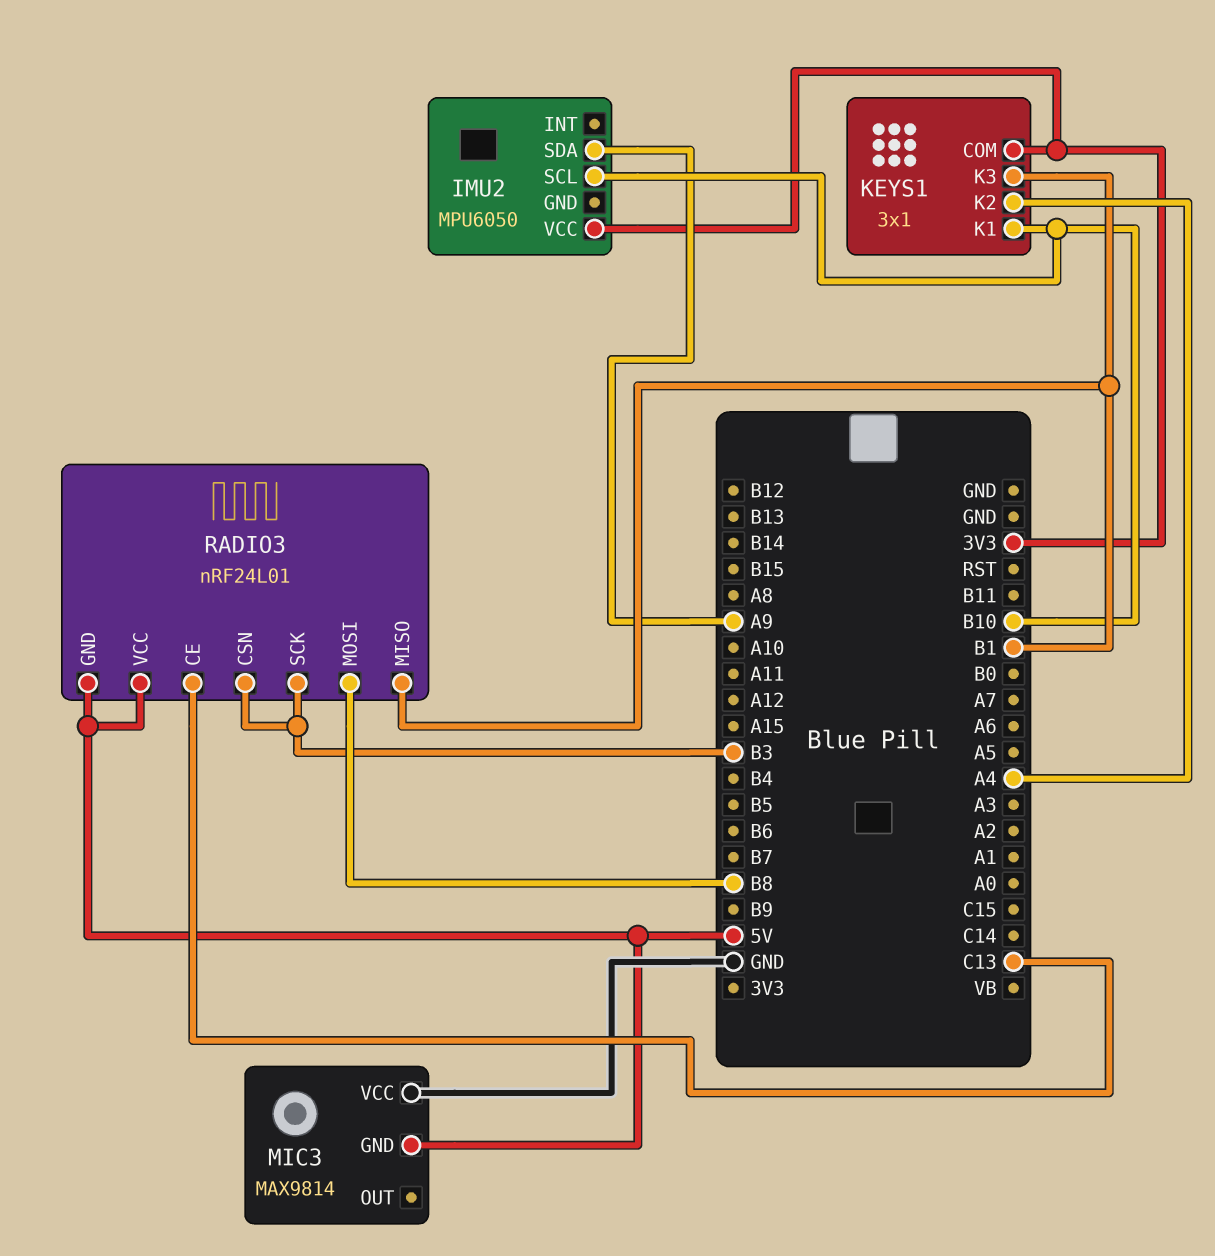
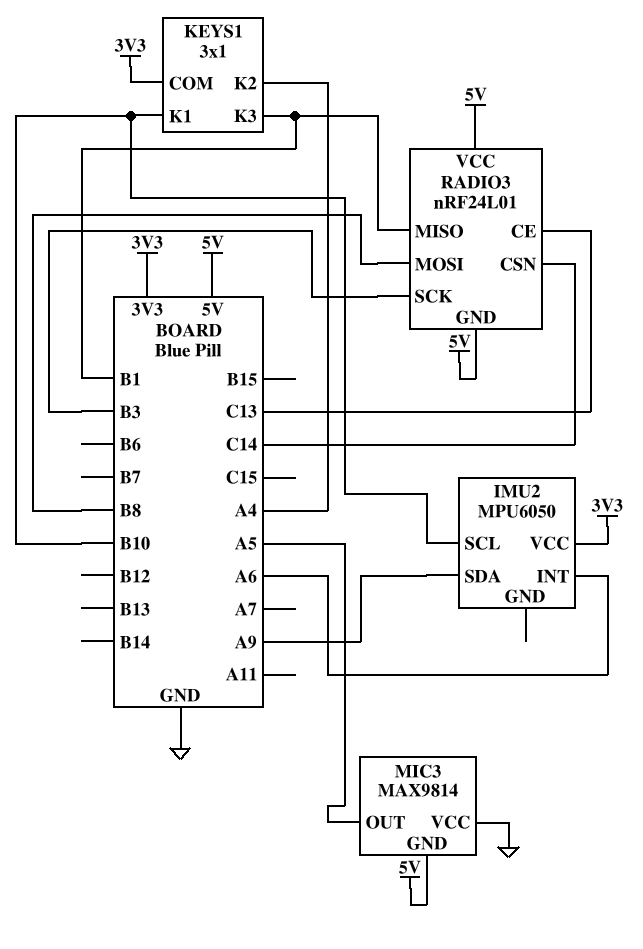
IMU2 pin INT: none -> A6
MIC3 pin OUT: none -> A5
RADIO3 pin CSN: B3 -> C14

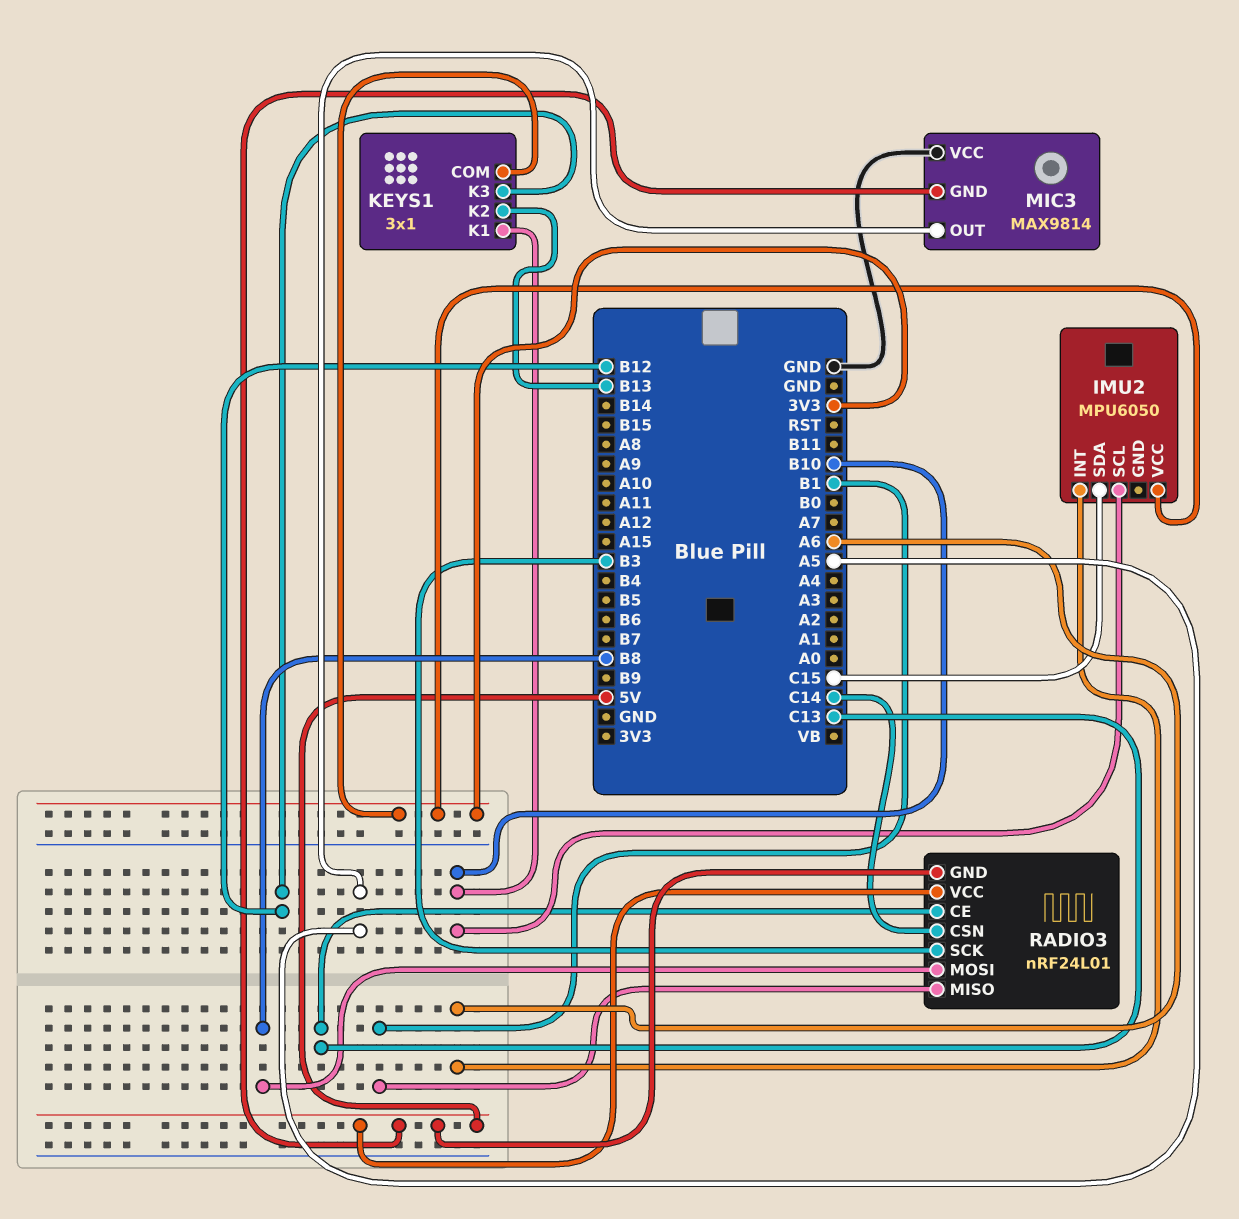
IMU2 pin SDA: A9 -> C15
KEYS1 pin K2: A4 -> B13
KEYS1 pin K3: B1 -> B12

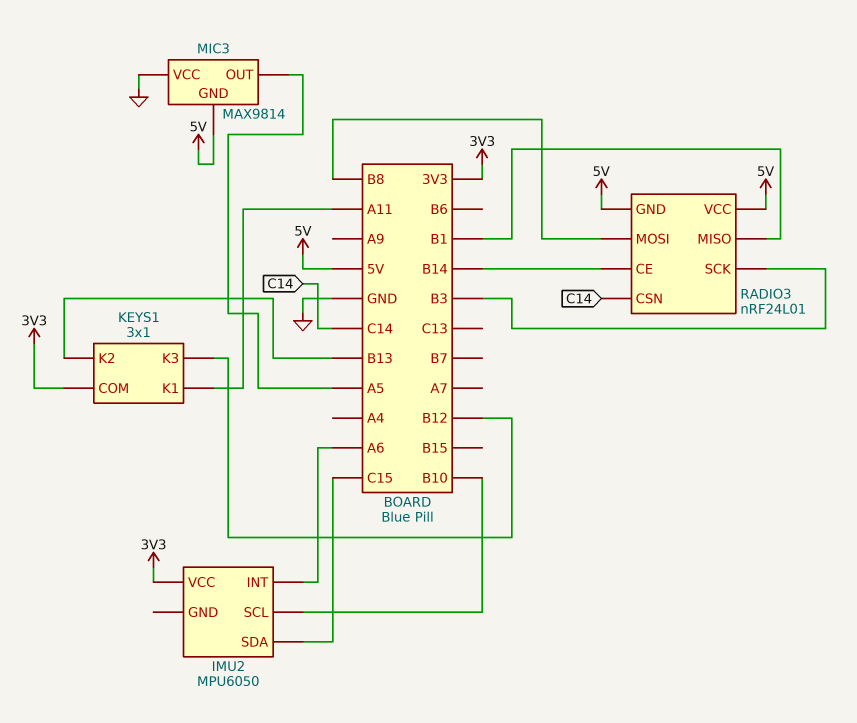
KEYS1 pin K1: B10 -> A11
RADIO3 pin CE: C13 -> B14

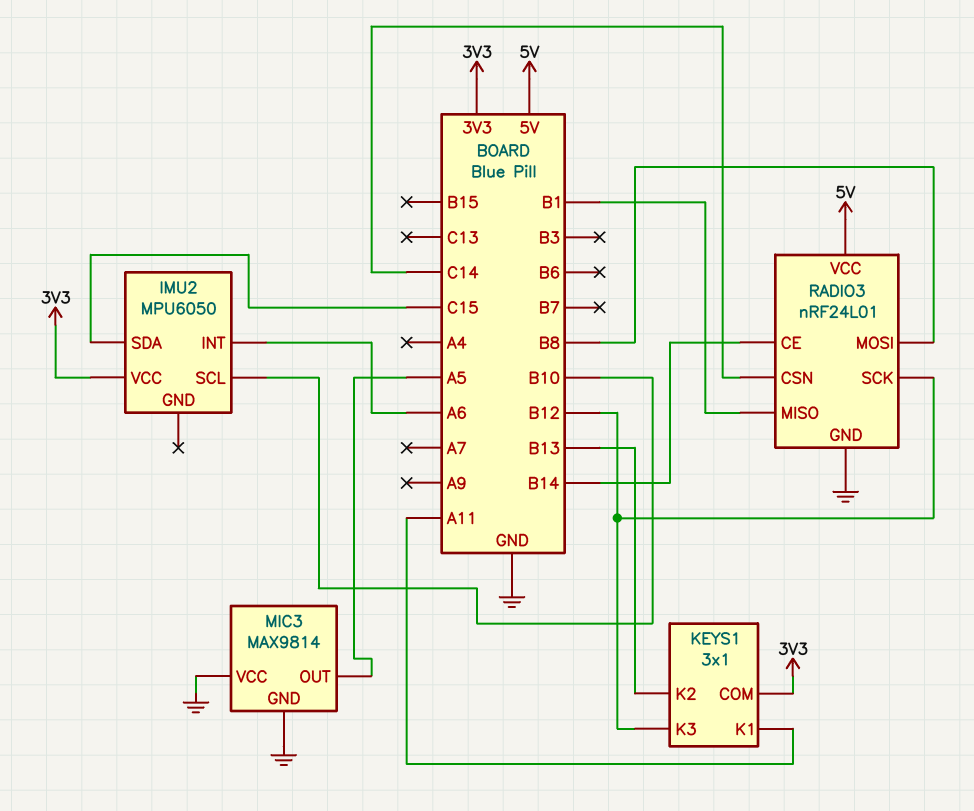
MIC3 pin GND: 5V -> GND
RADIO3 pin GND: 5V -> GND
RADIO3 pin SCK: B3 -> B12

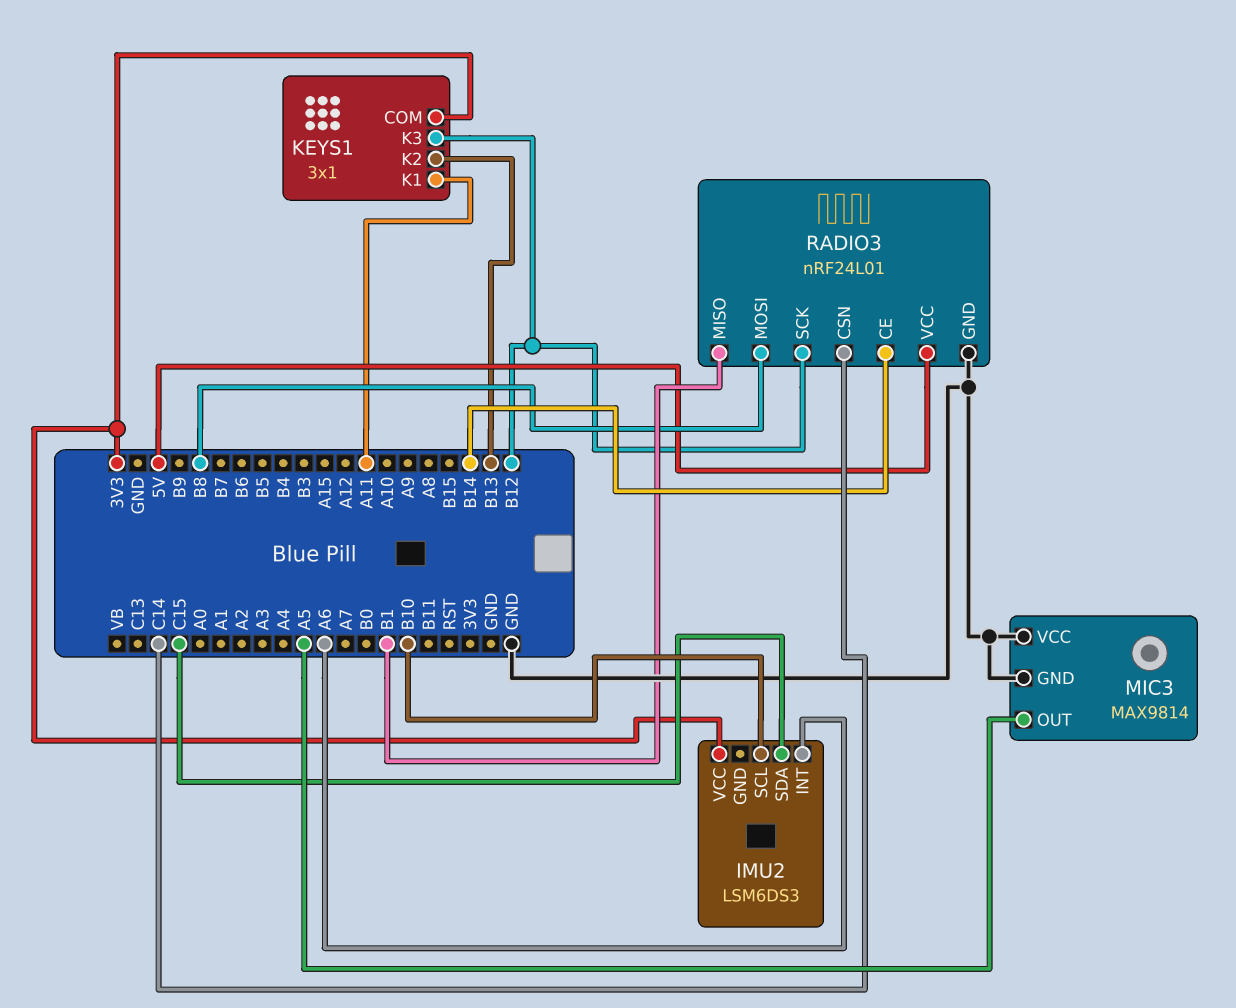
IMU2: MPU6050 -> LSM6DS3

